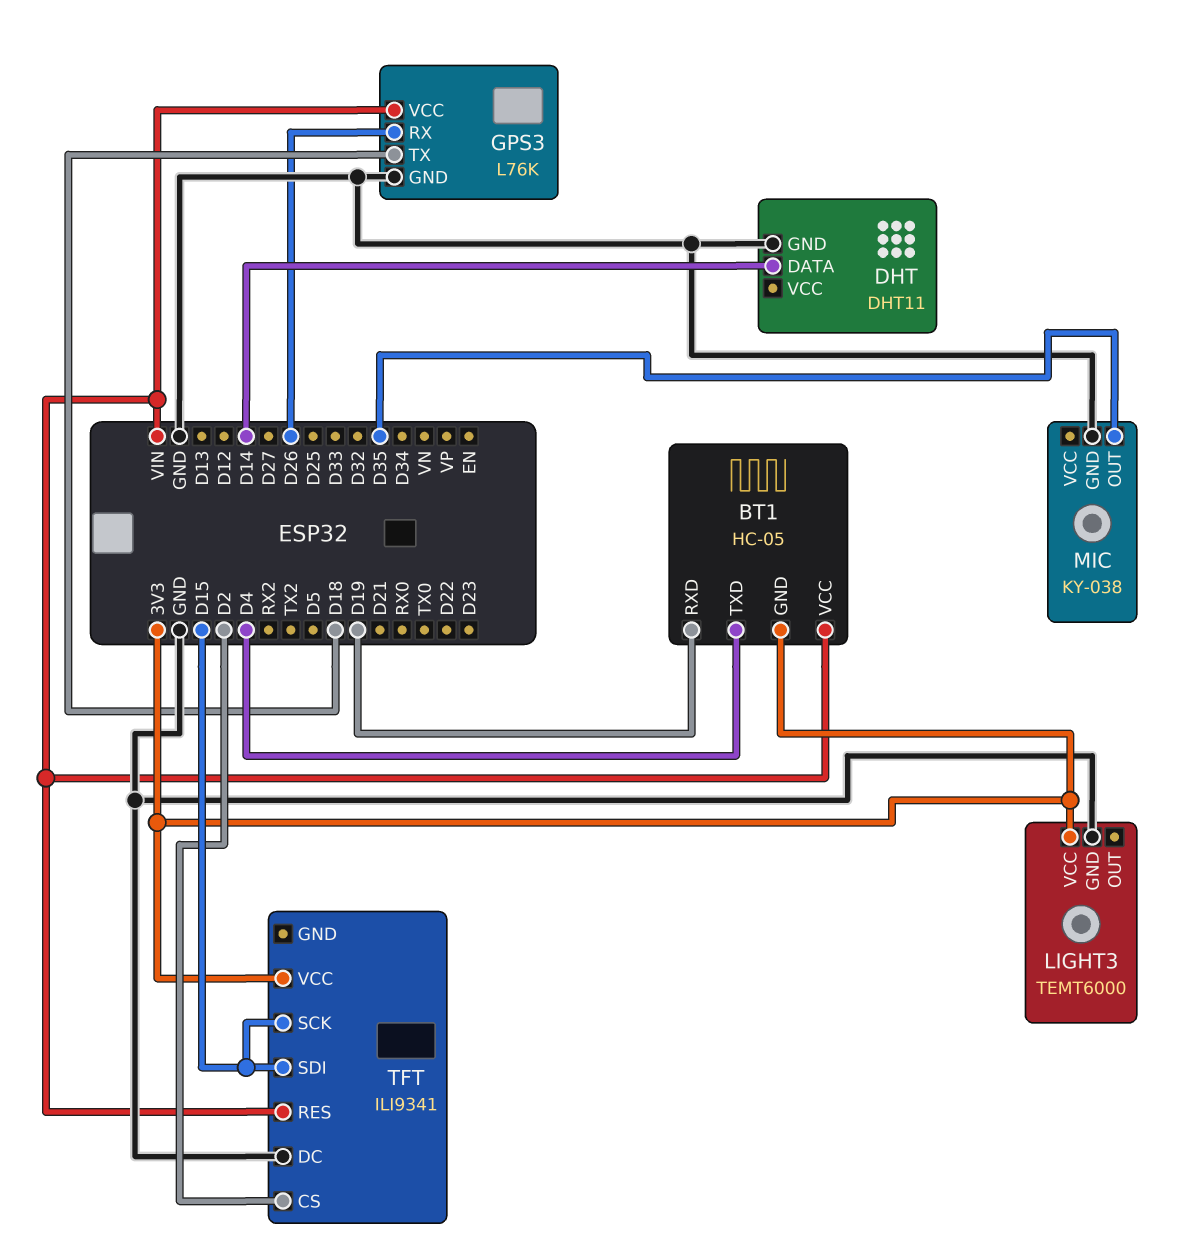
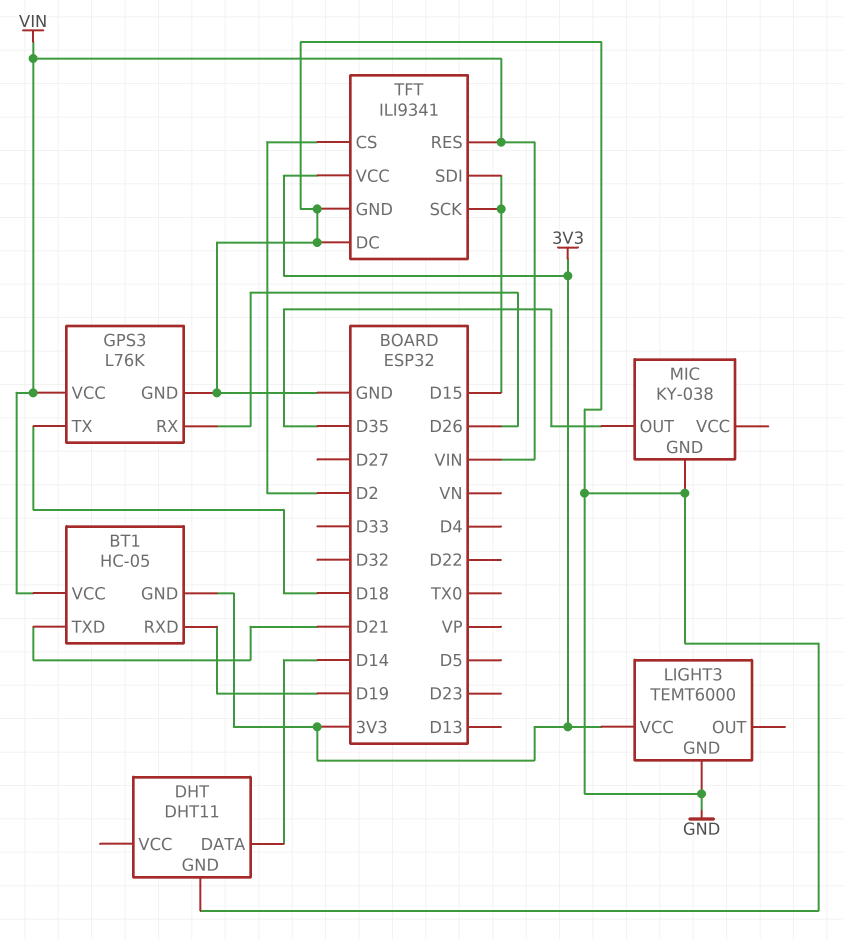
BT1 pin TXD: D4 -> D21
TFT pin GND: none -> GND

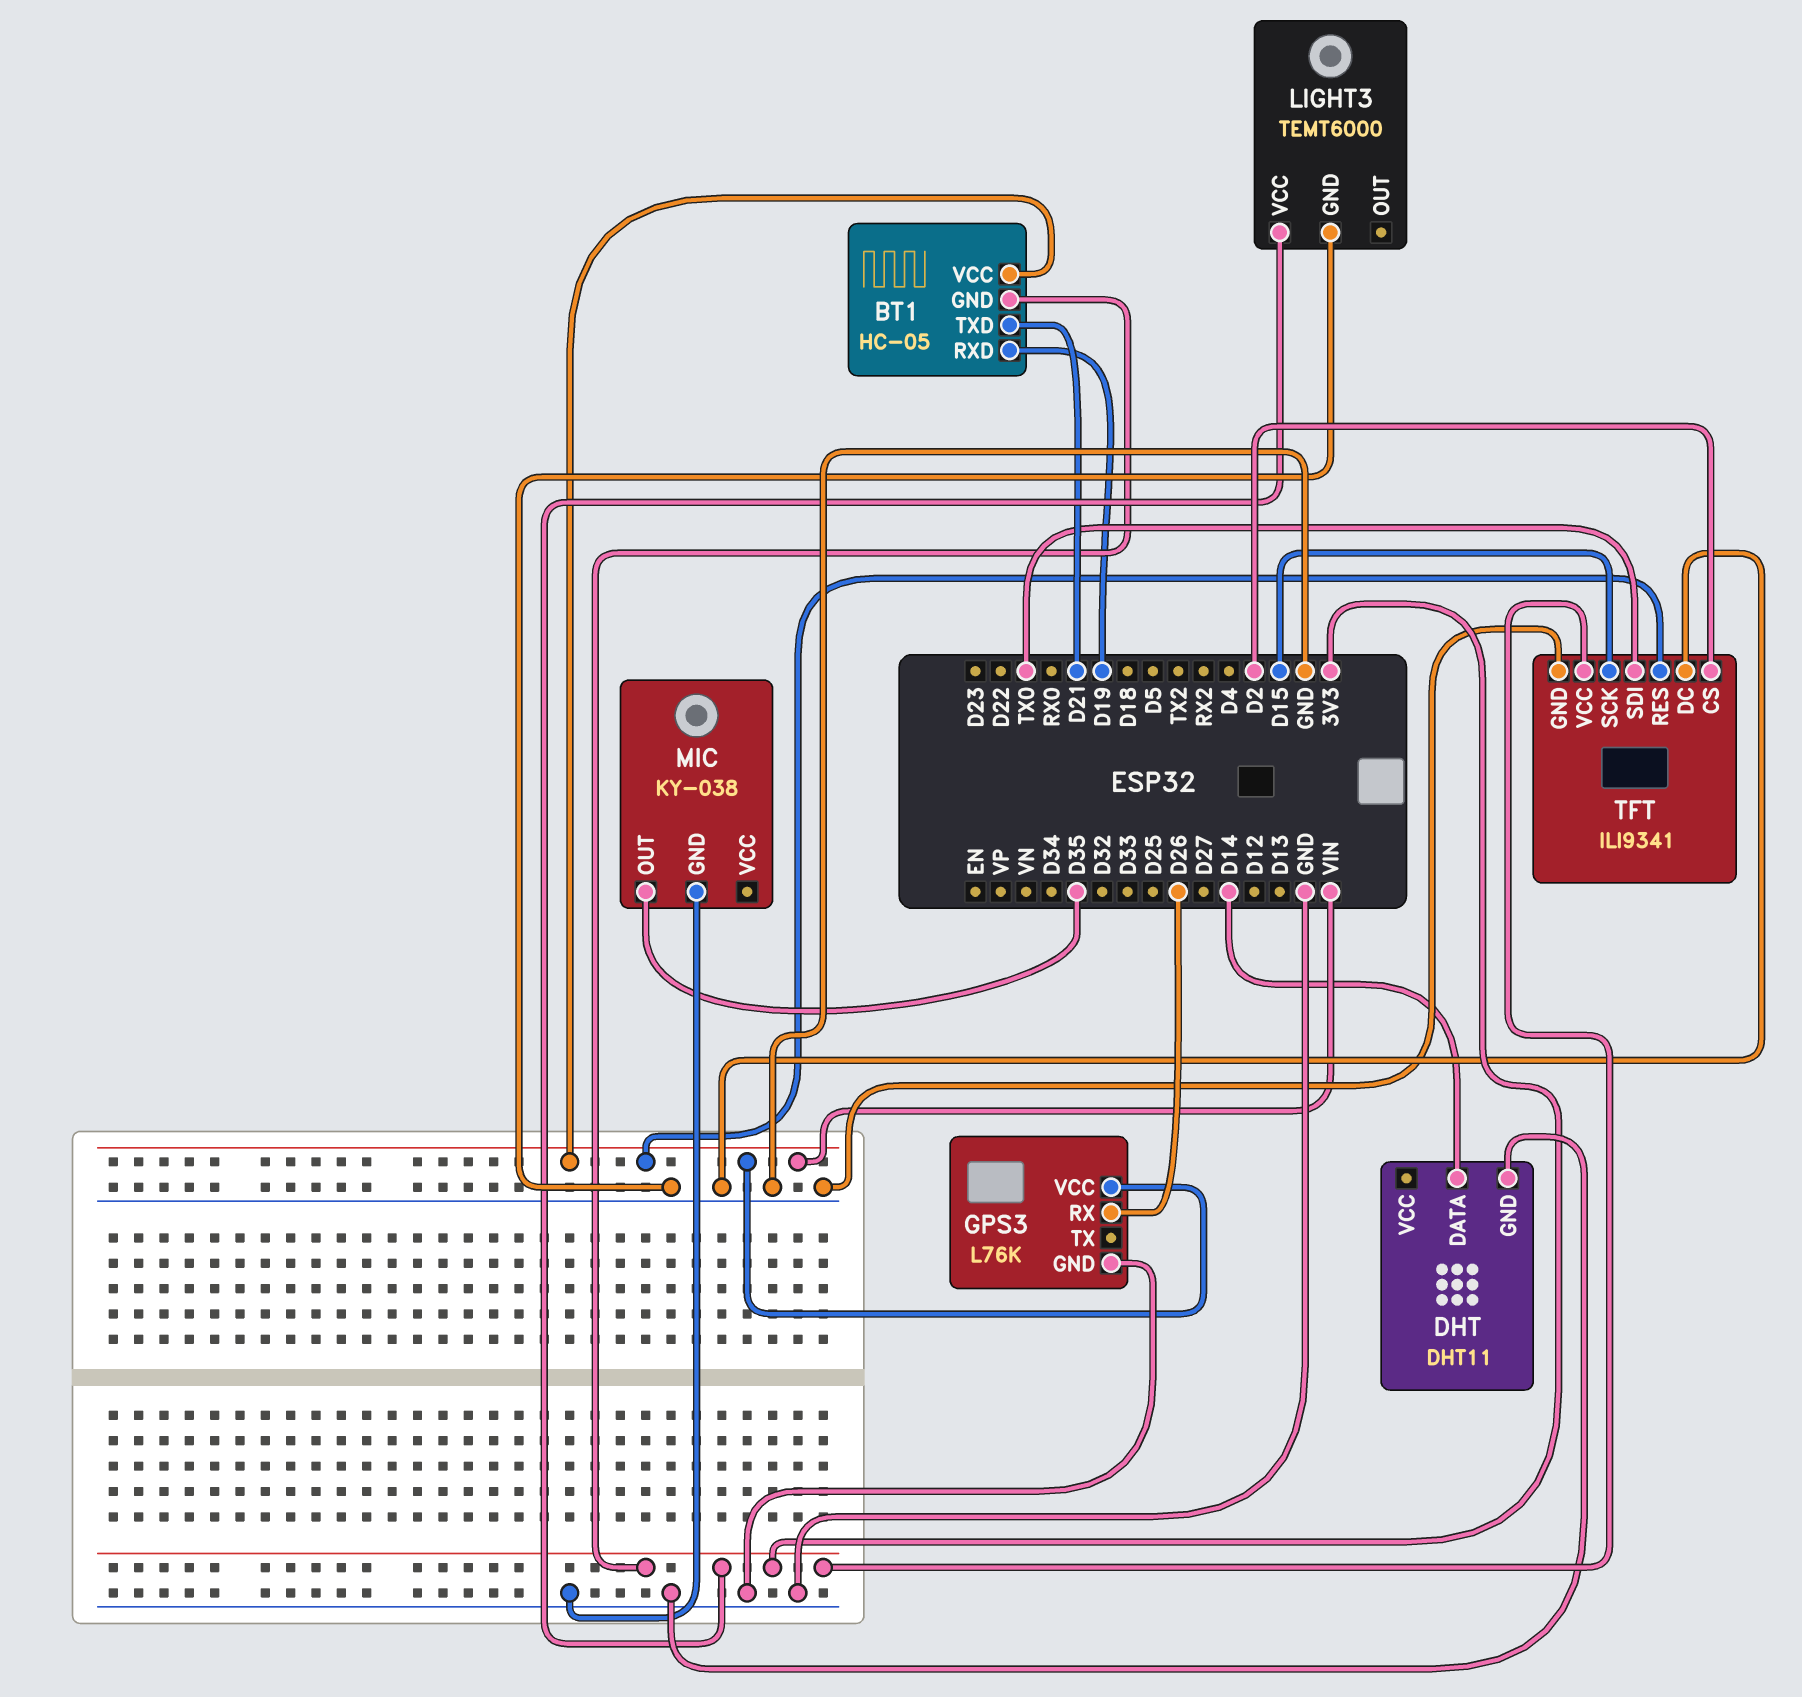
GPS3 pin TX: D18 -> none
TFT pin SDI: D15 -> TX0

